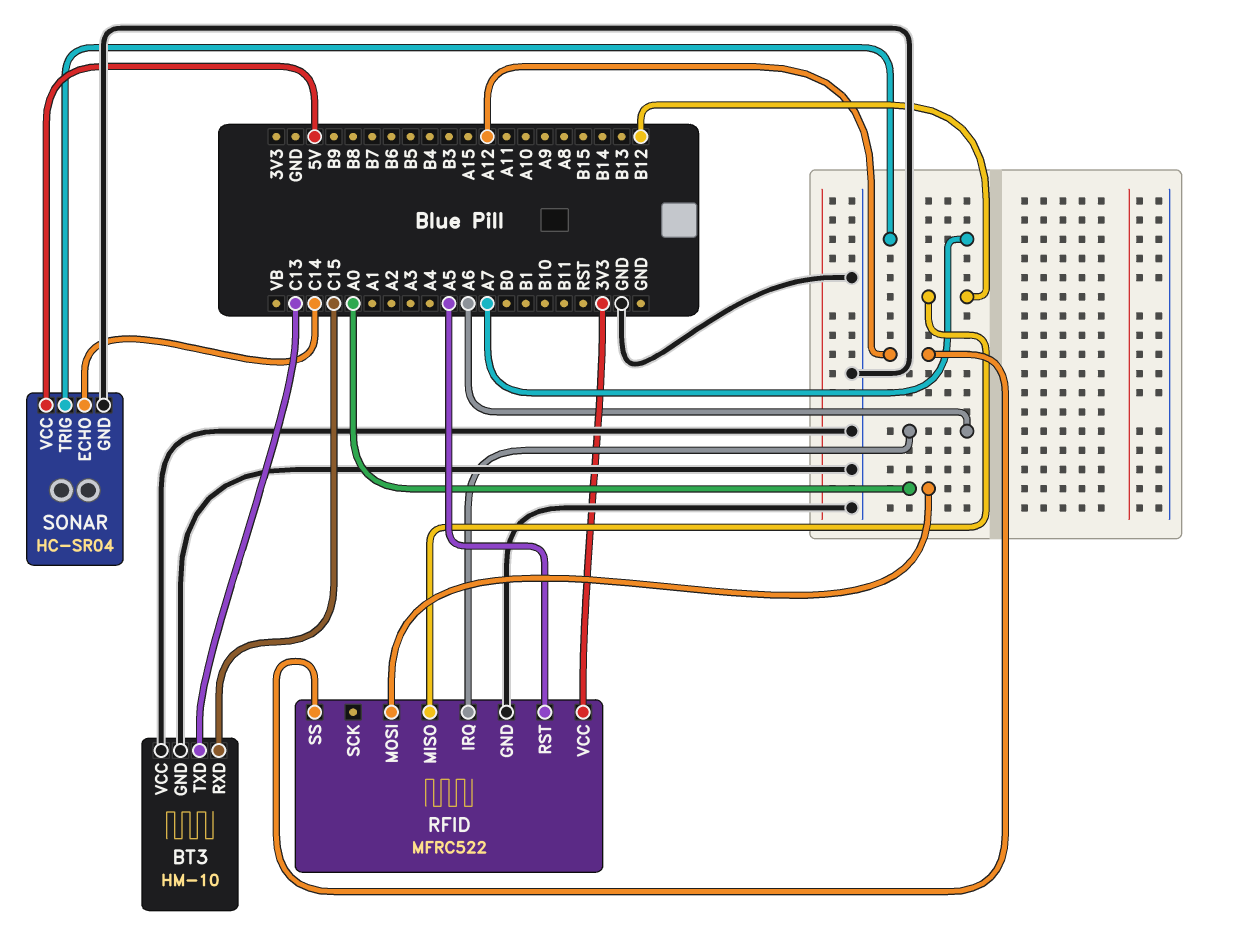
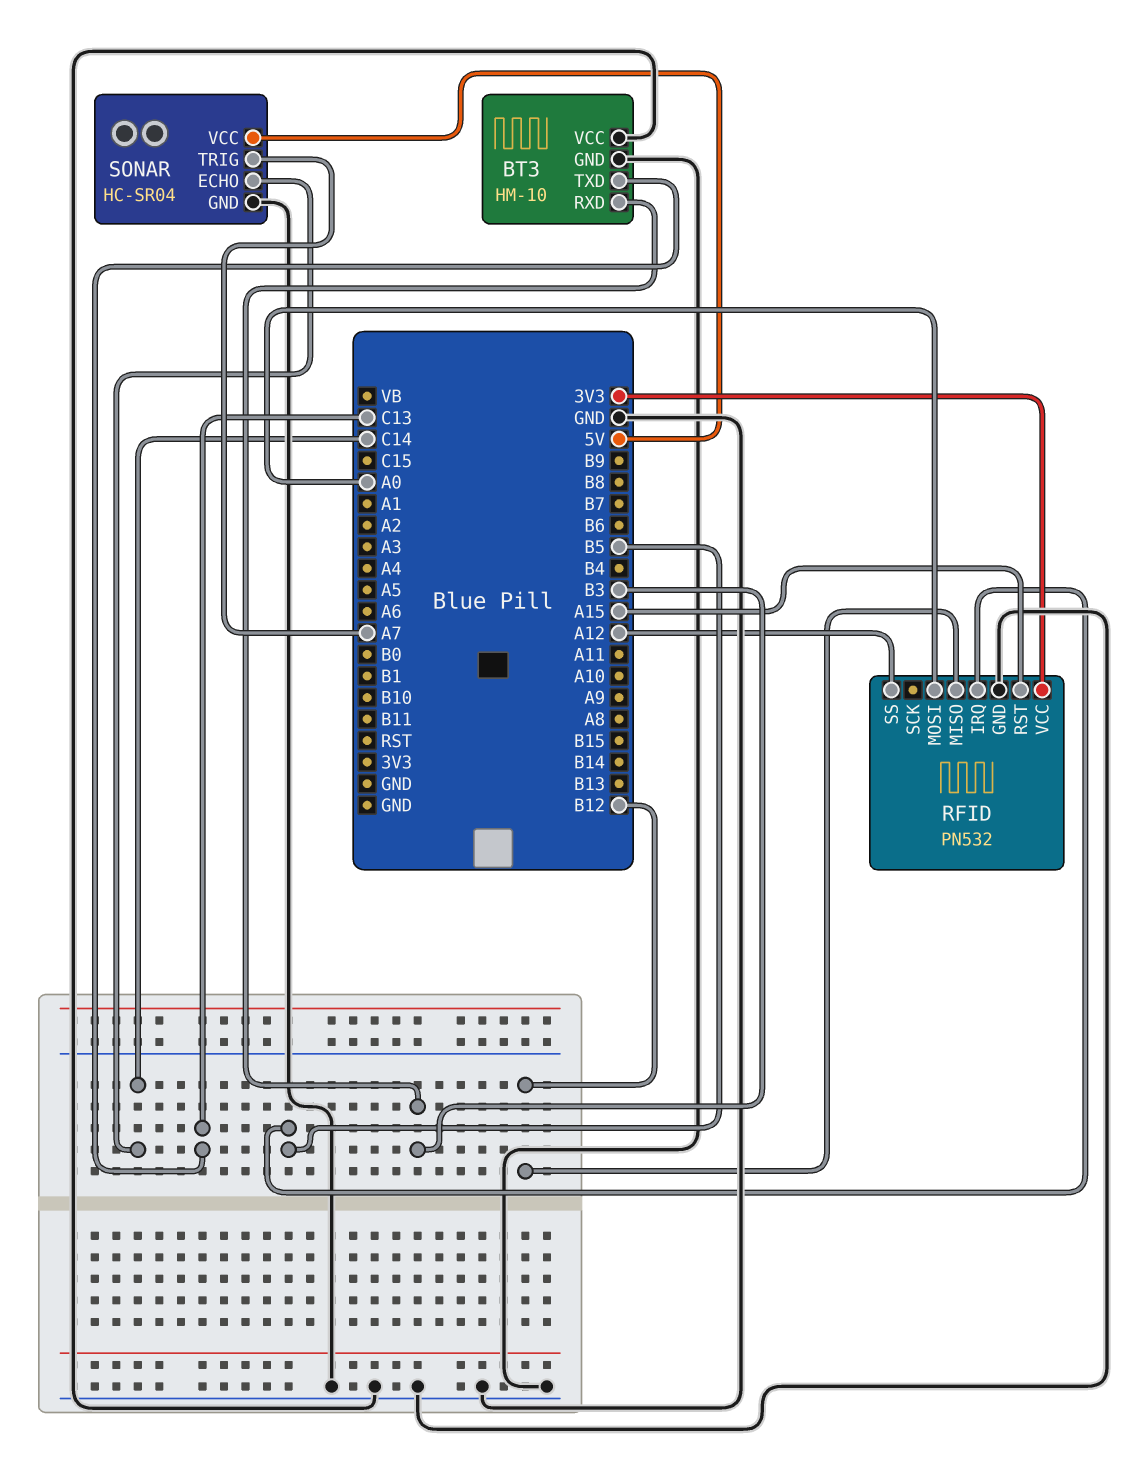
BT3 pin RXD: C15 -> B3
RFID: MFRC522 -> PN532
RFID pin IRQ: A6 -> B5
RFID pin RST: A5 -> A15

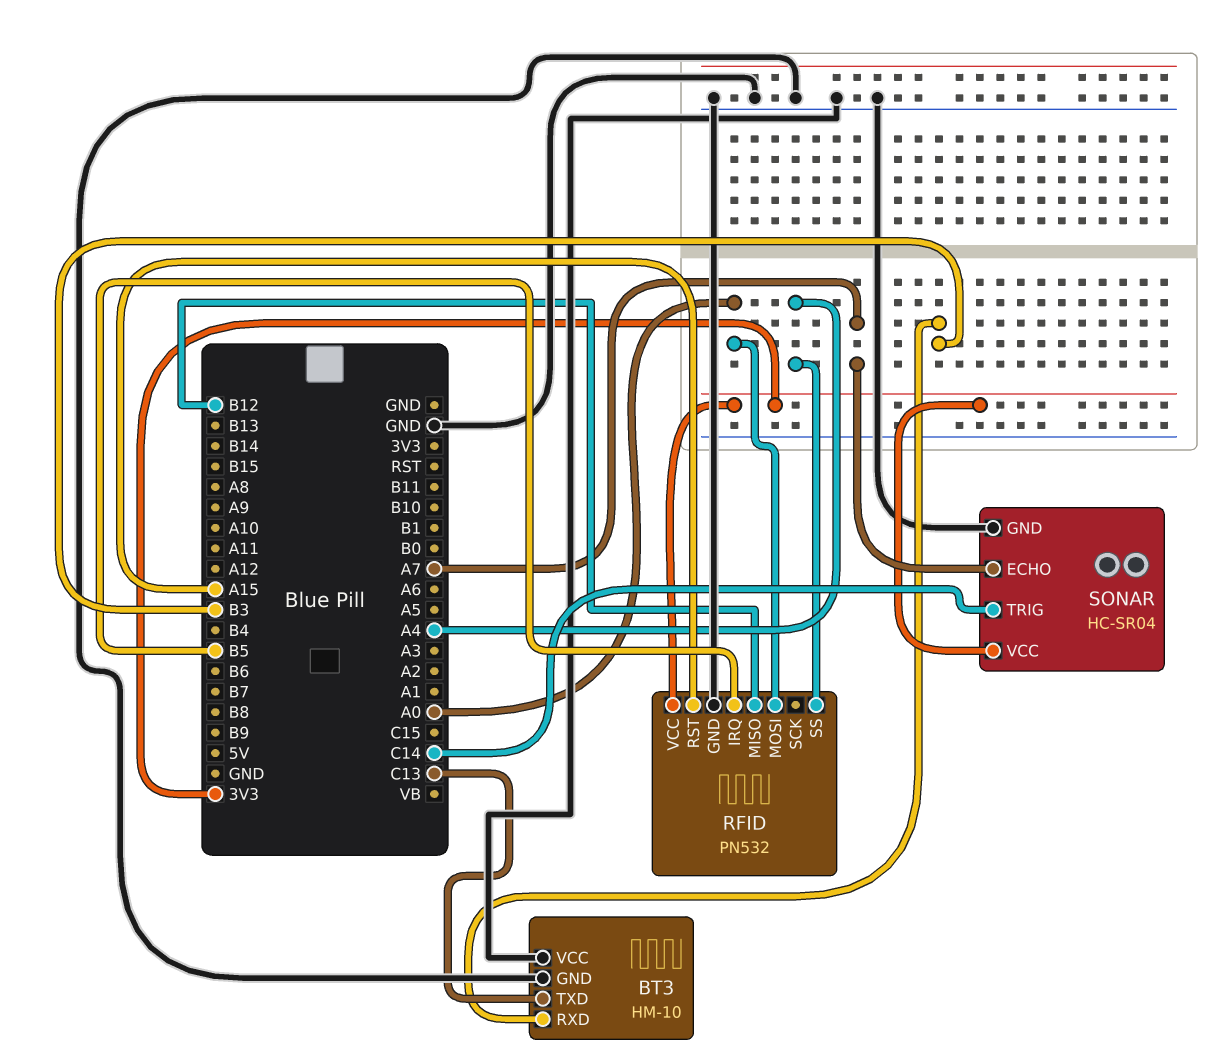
RFID pin SS: A12 -> A4
SONAR pin ECHO: C14 -> A7
SONAR pin TRIG: A7 -> C14
SONAR pin VCC: 5V -> 3V3

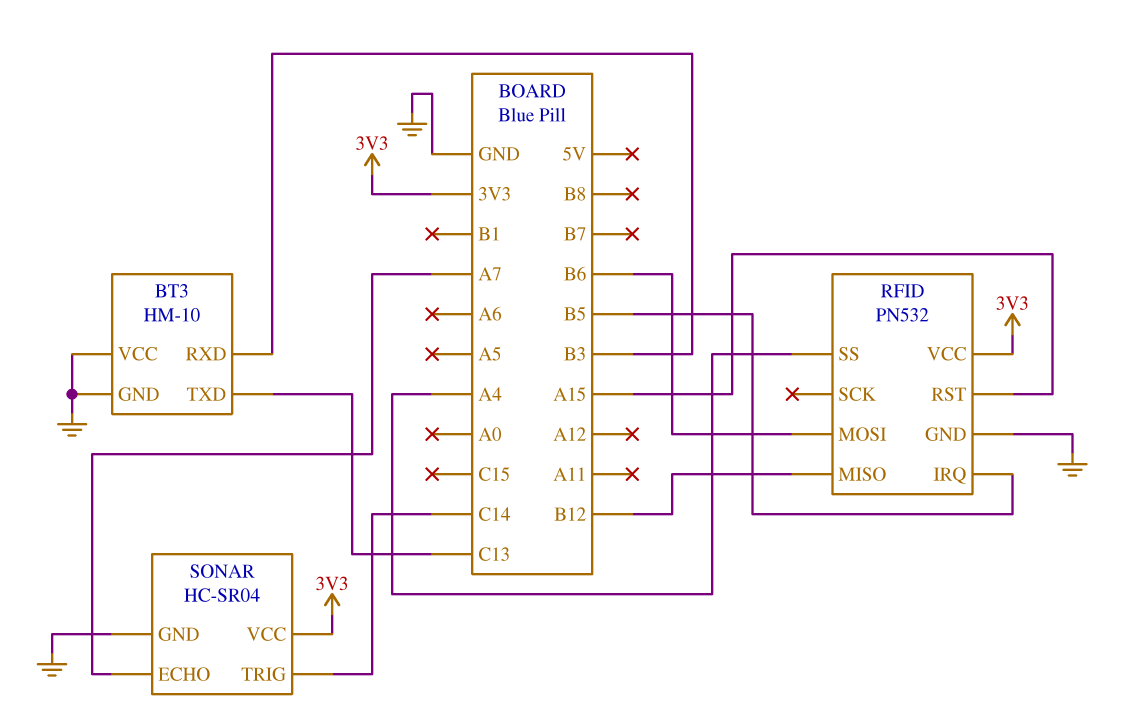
RFID pin MOSI: A0 -> B6

